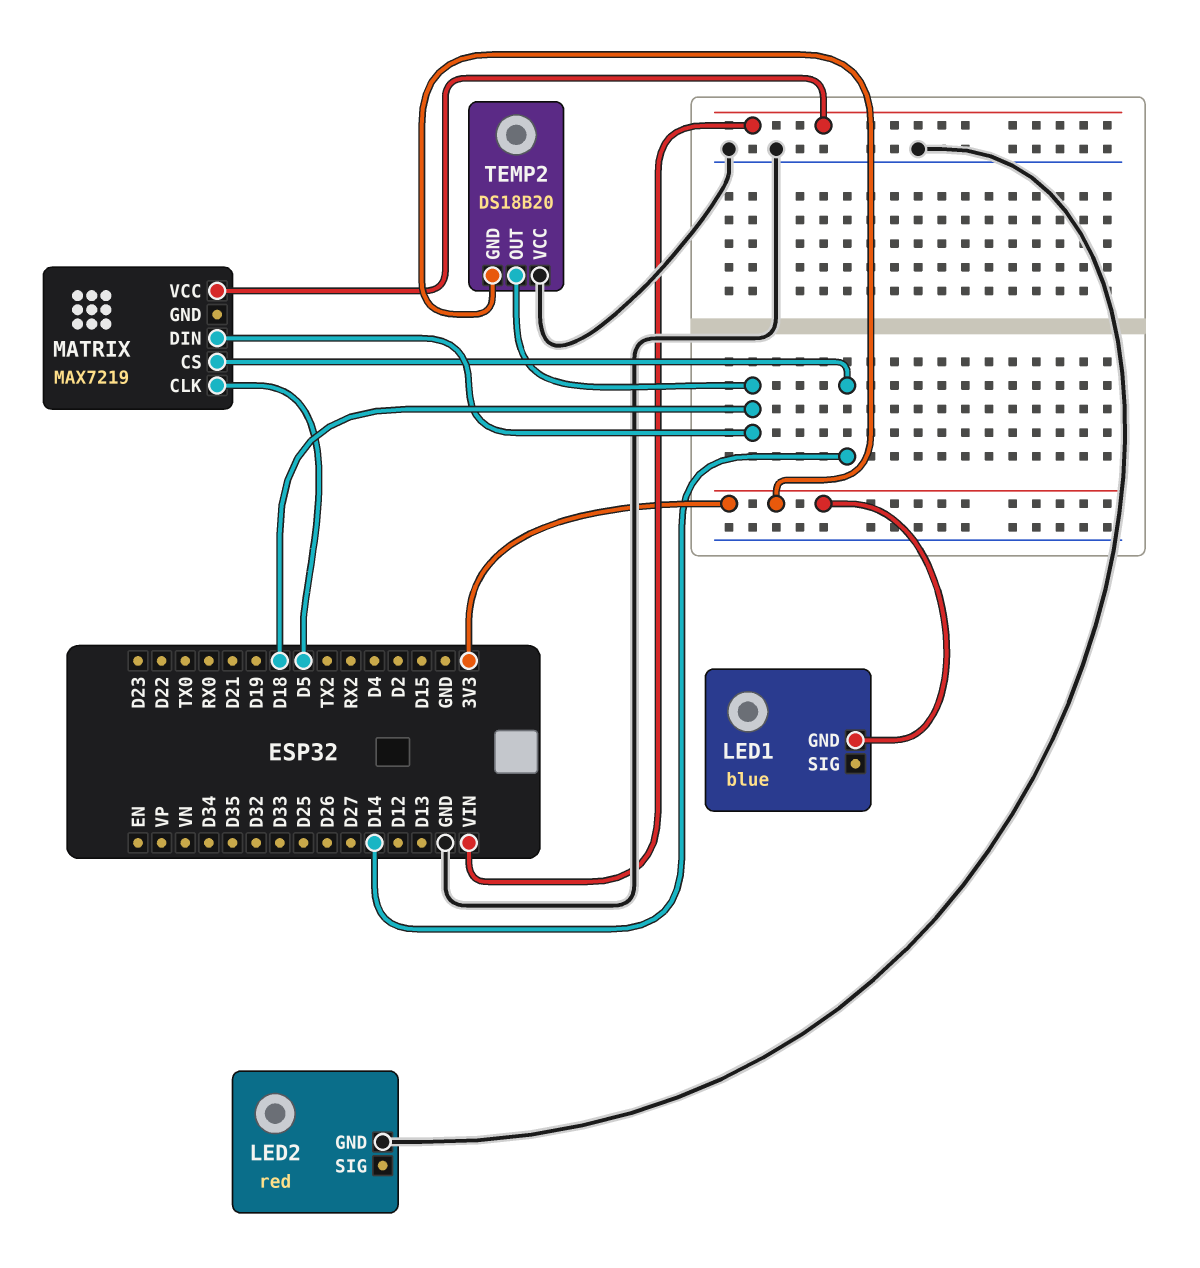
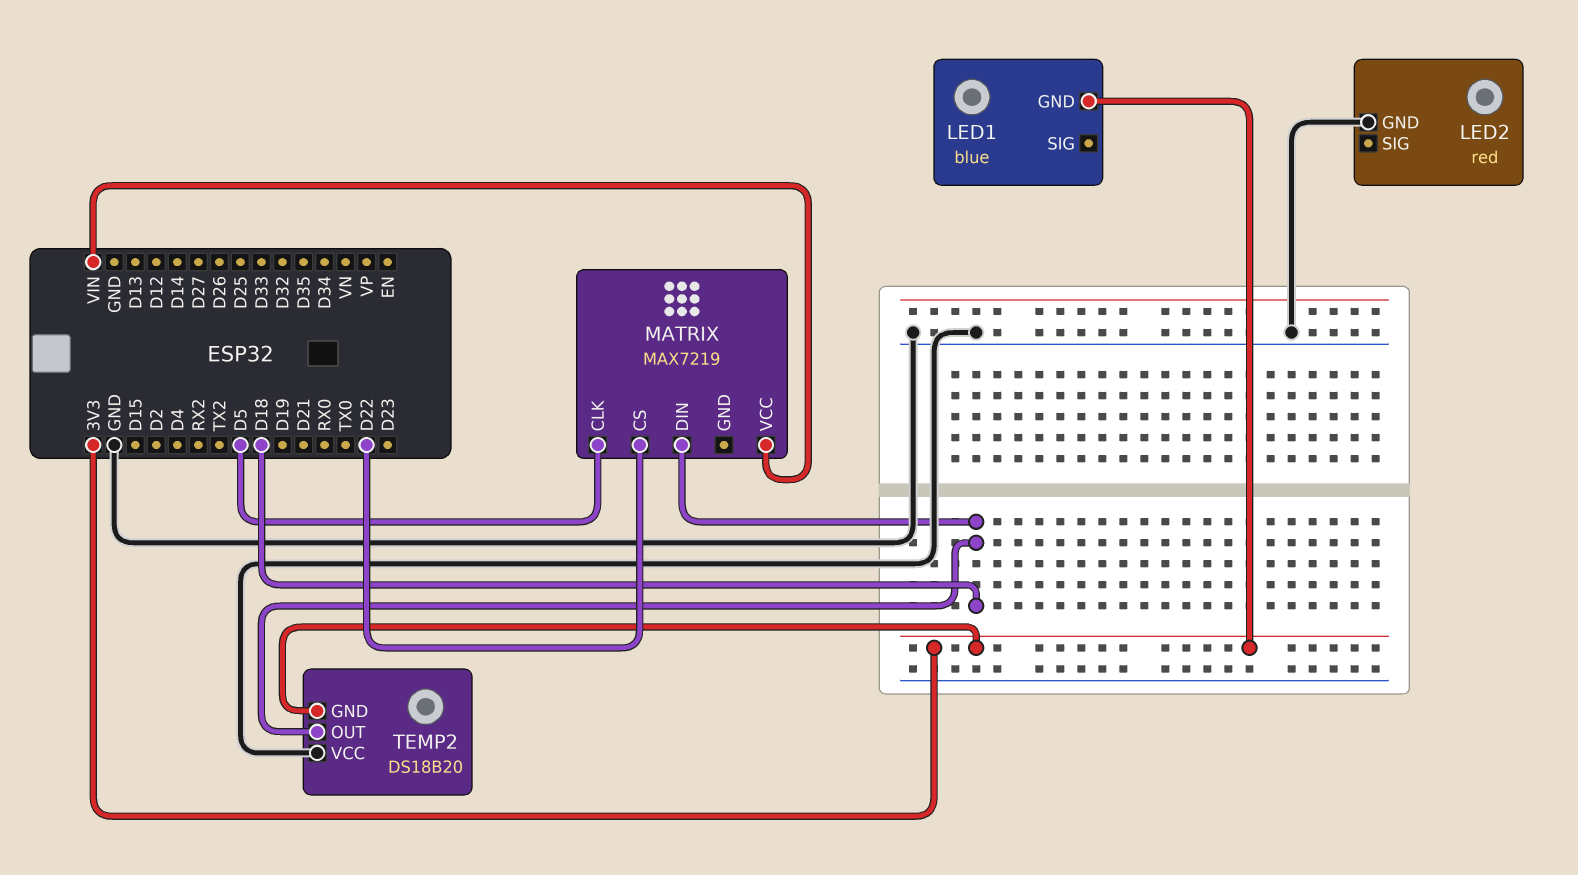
MATRIX pin CS: D14 -> D22

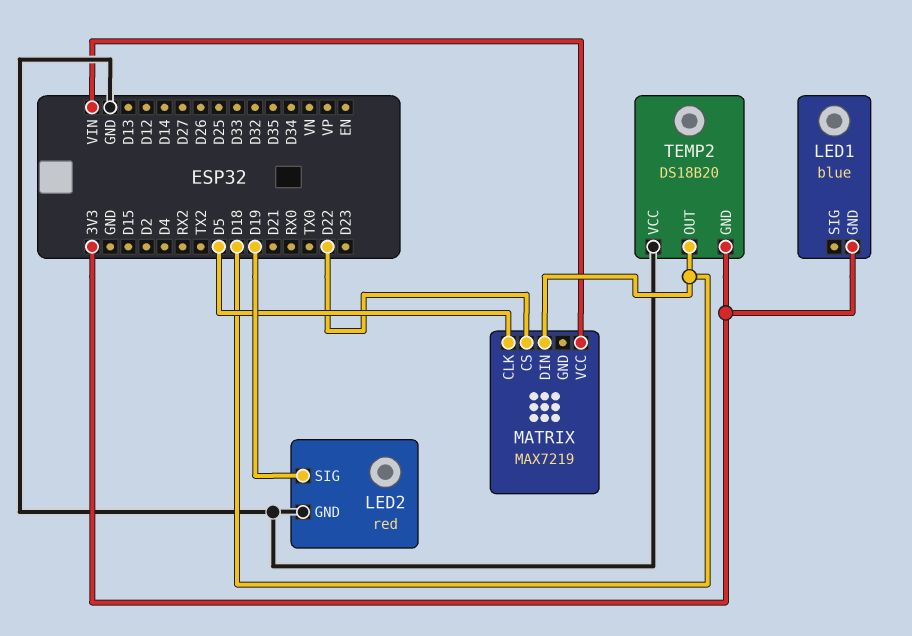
LED2 pin SIG: none -> D19

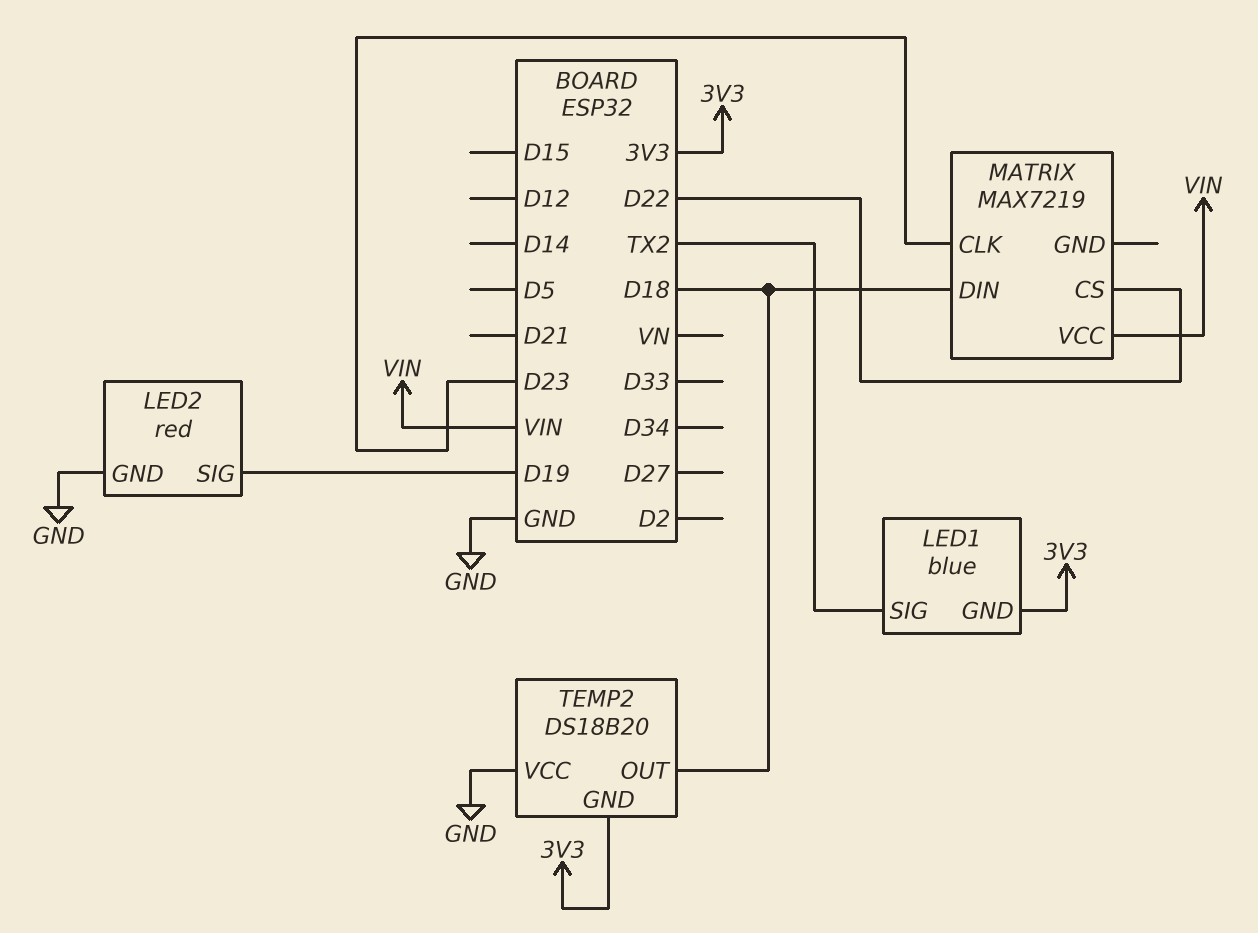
LED1 pin SIG: none -> TX2
MATRIX pin CLK: D5 -> D23

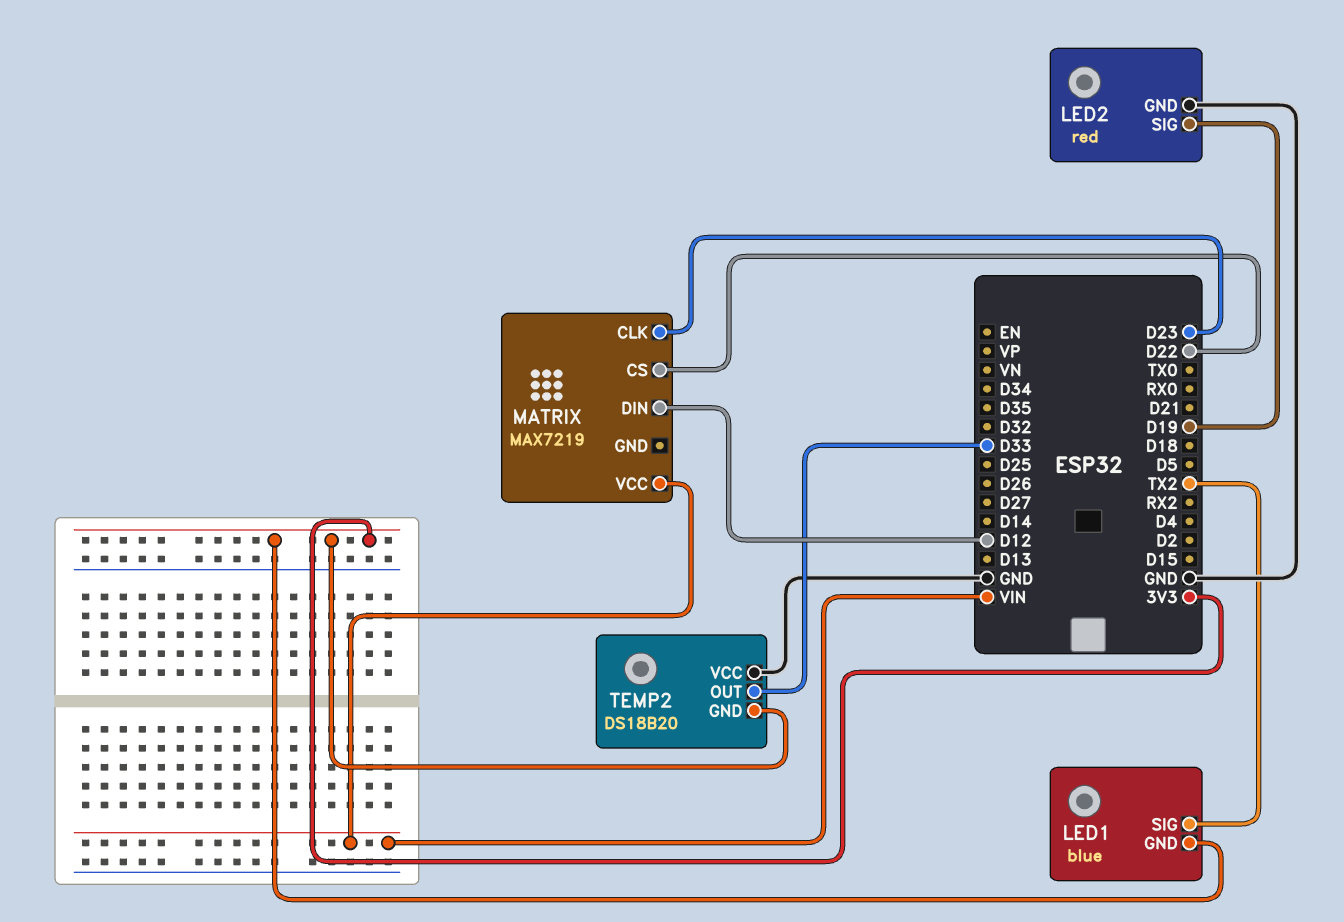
MATRIX pin DIN: D18 -> D12
TEMP2 pin OUT: D18 -> D33

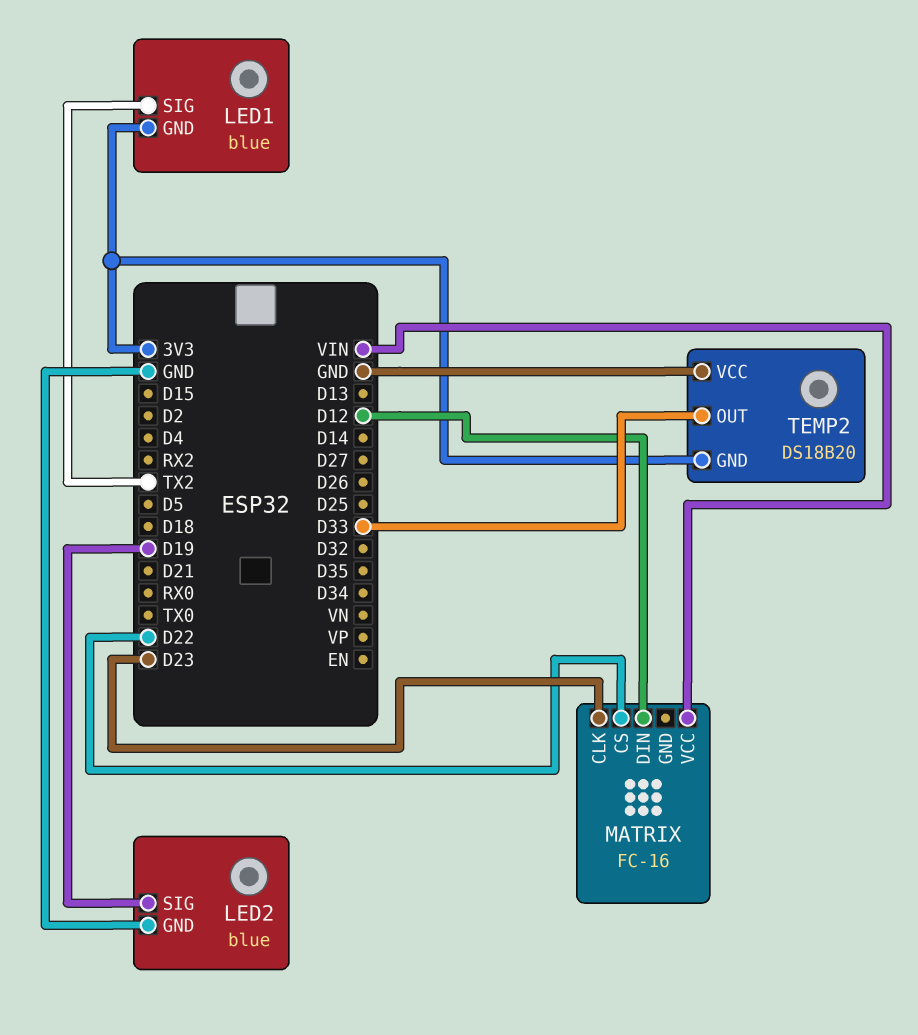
LED2: red -> blue
MATRIX: MAX7219 -> FC-16

